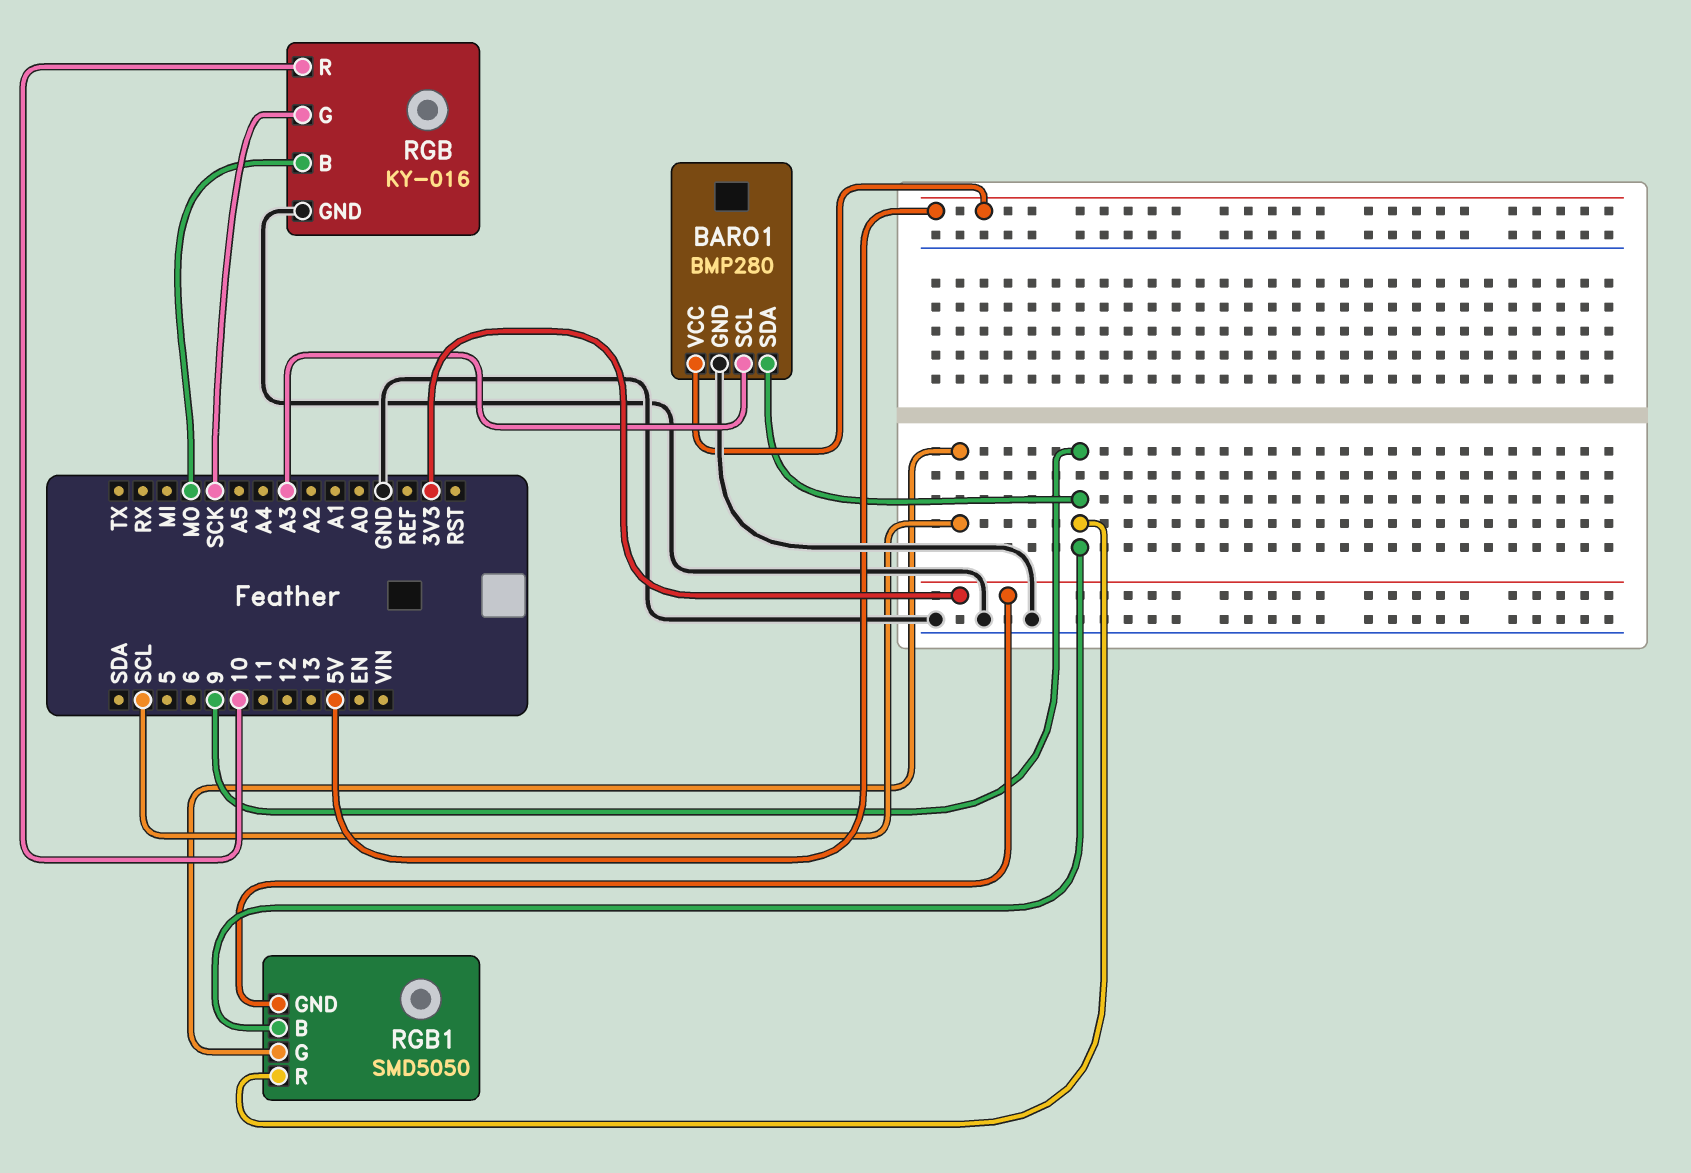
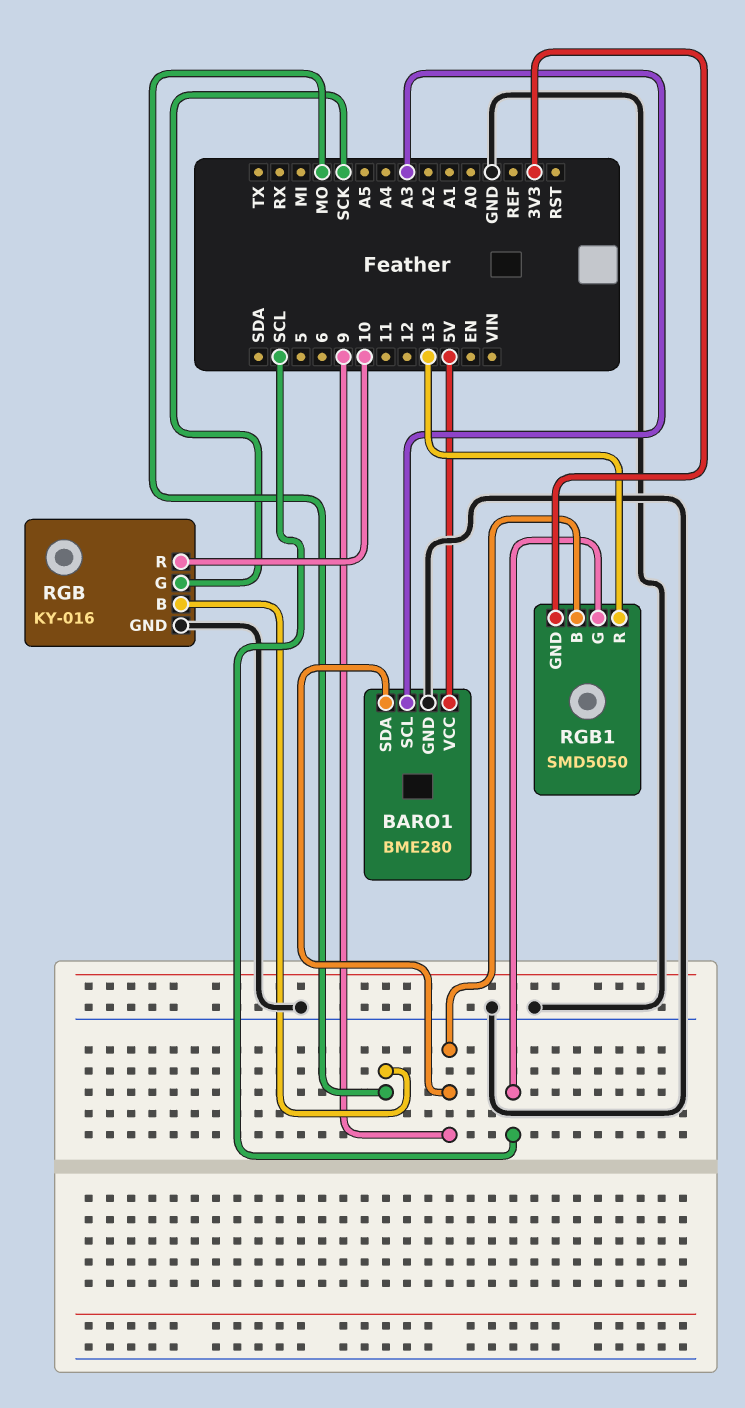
BARO1: BMP280 -> BME280
RGB1 pin R: 9 -> 13

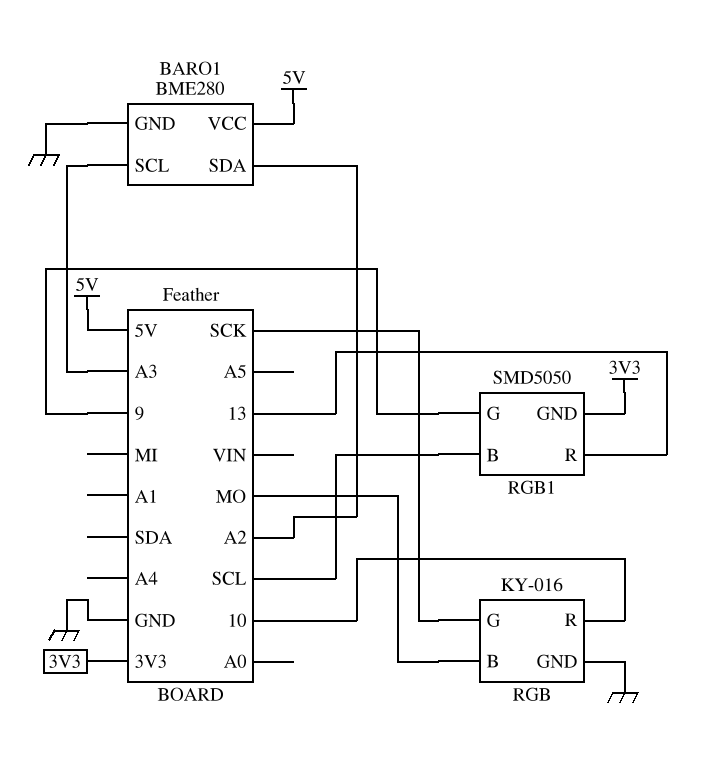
BARO1 pin SDA: 9 -> A2
RGB1 pin B: 9 -> SCL
RGB1 pin G: SCL -> 9

